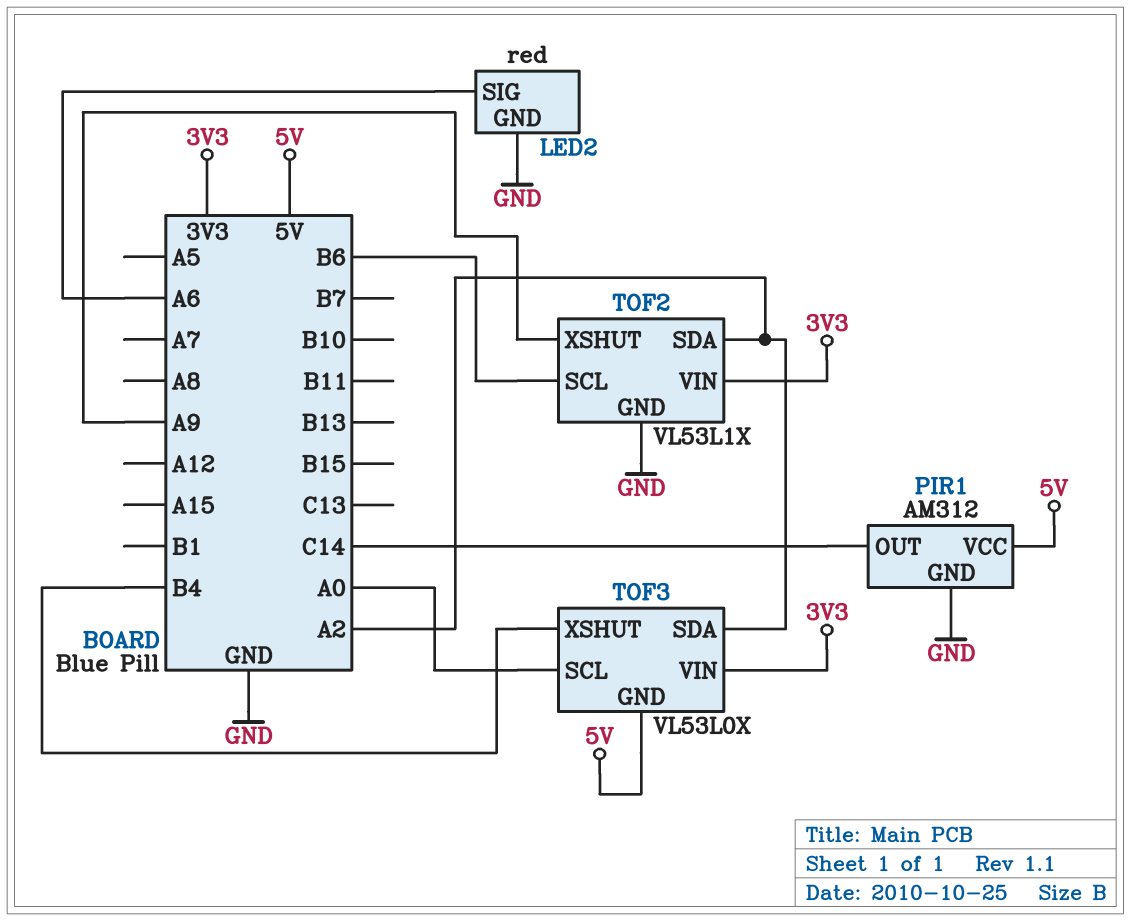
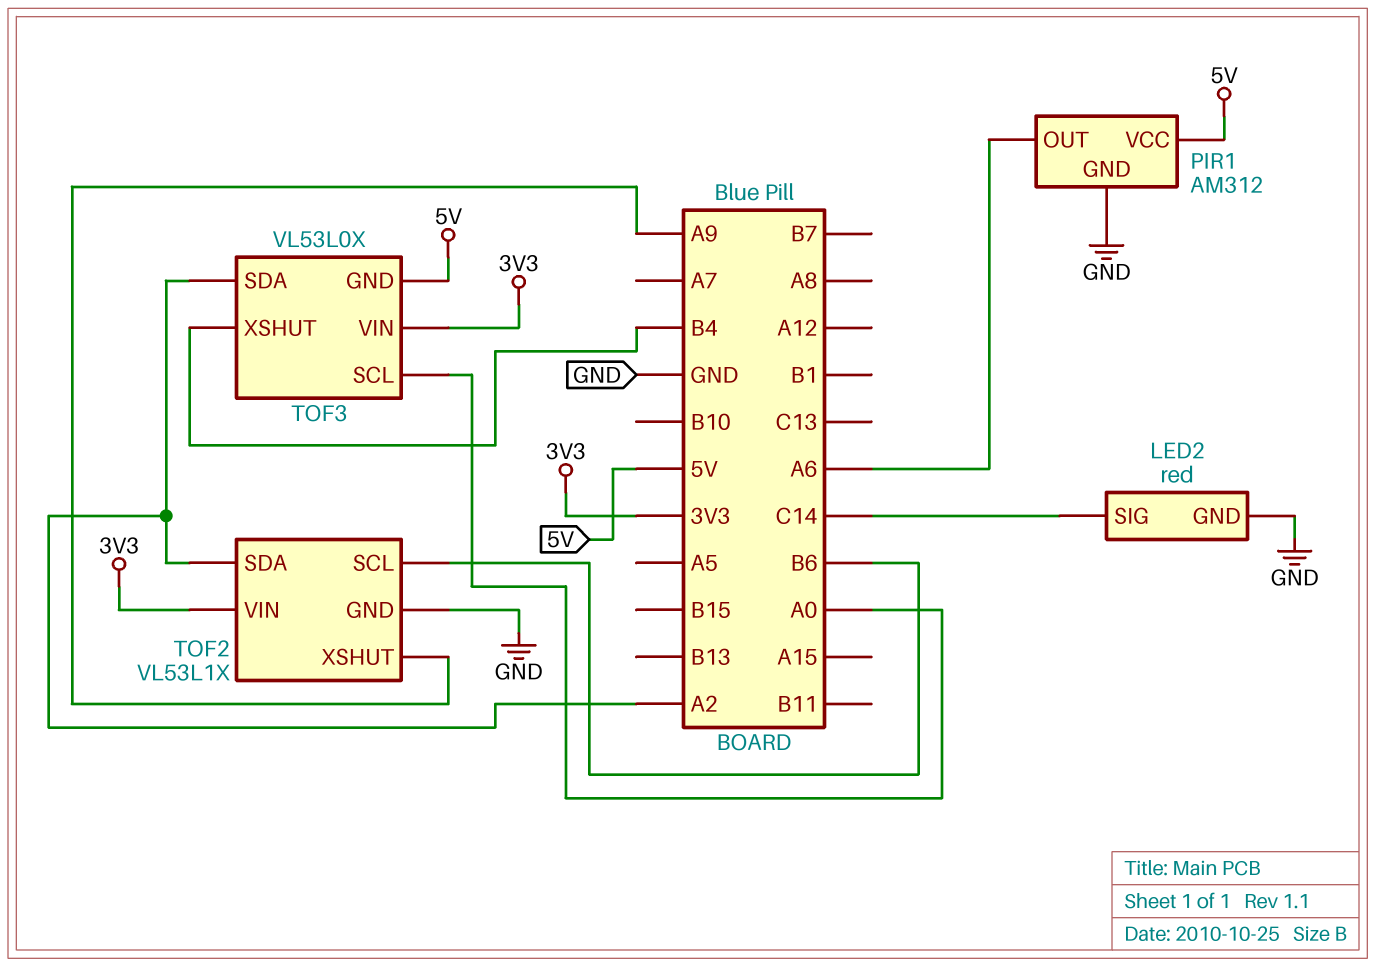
LED2 pin SIG: A6 -> C14
PIR1 pin OUT: C14 -> A6

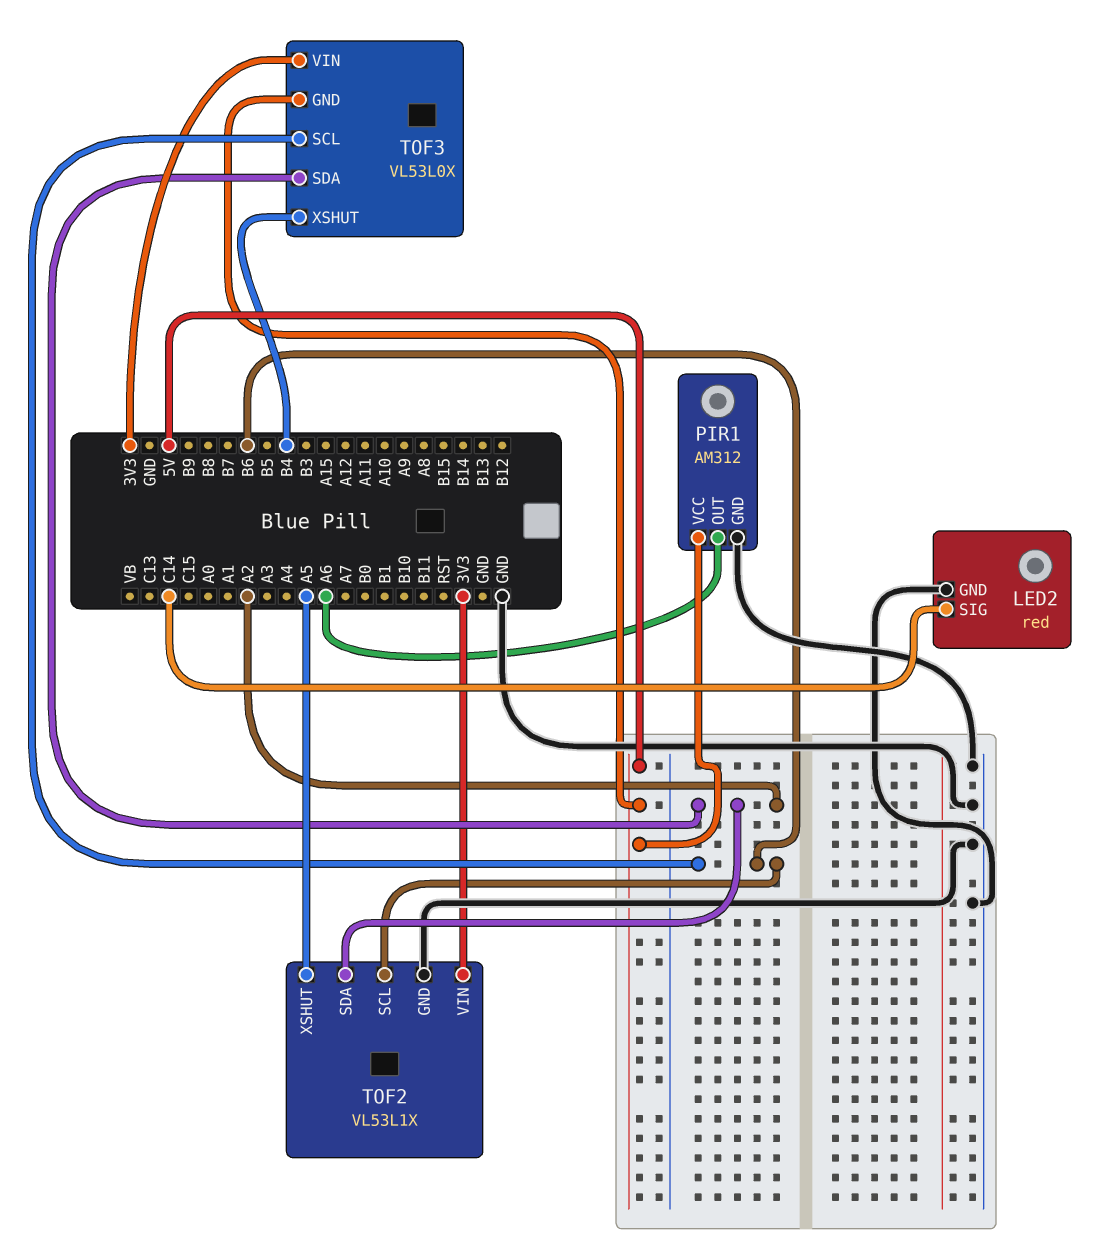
TOF2 pin XSHUT: A9 -> A5
TOF3 pin SCL: A0 -> B6

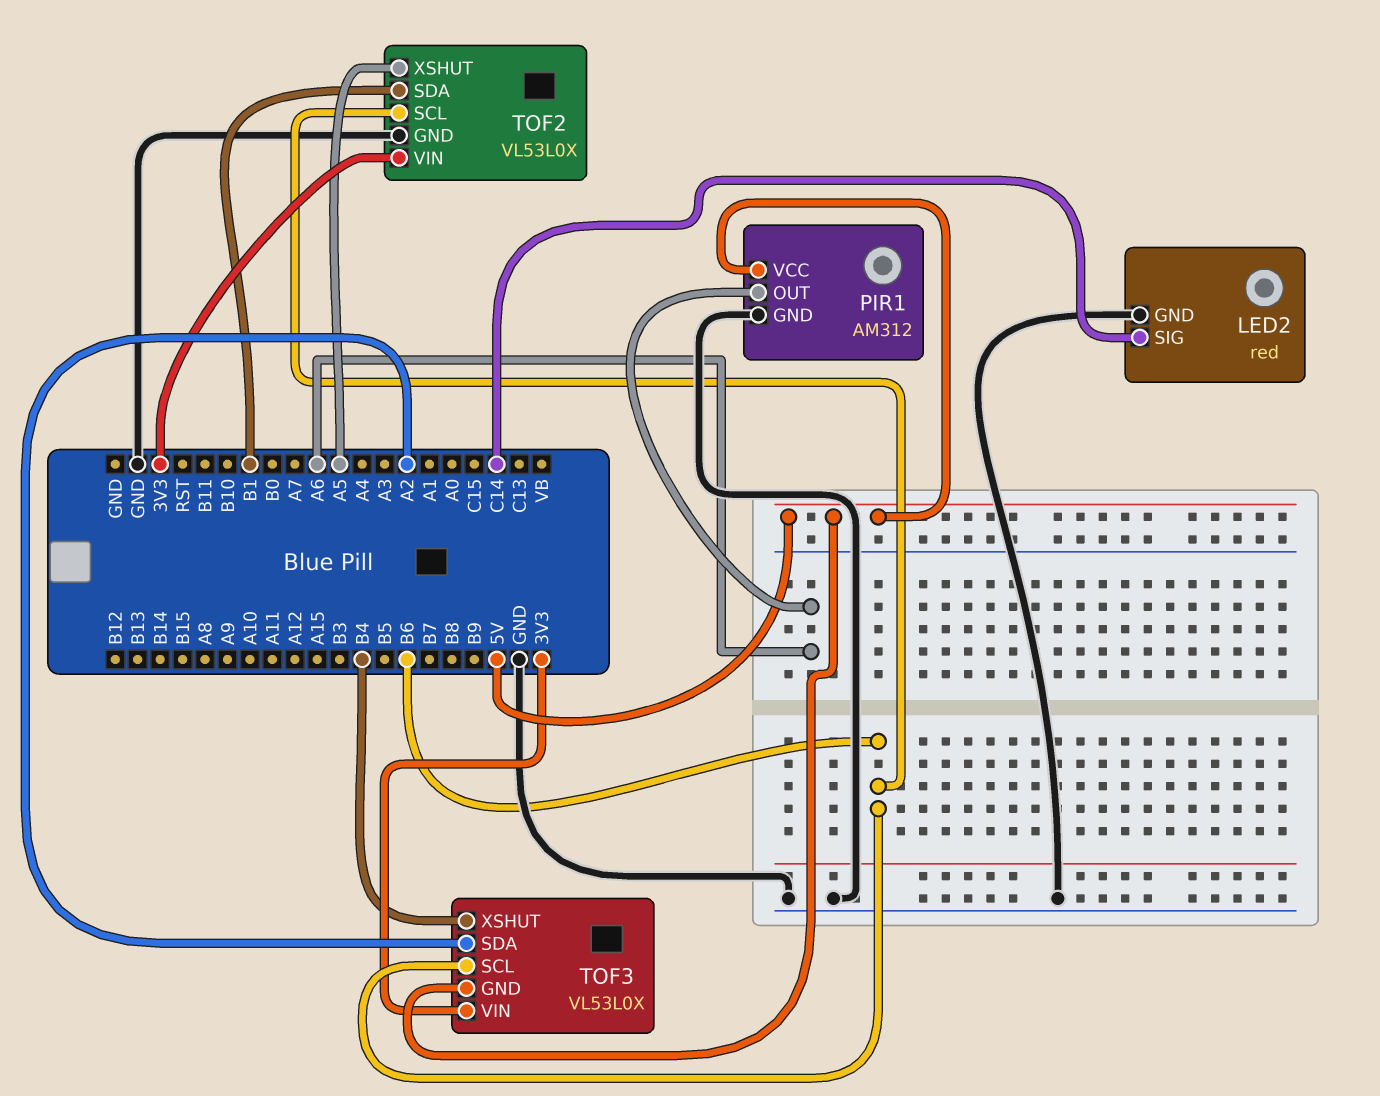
TOF2: VL53L1X -> VL53L0X
TOF2 pin SDA: A2 -> B1

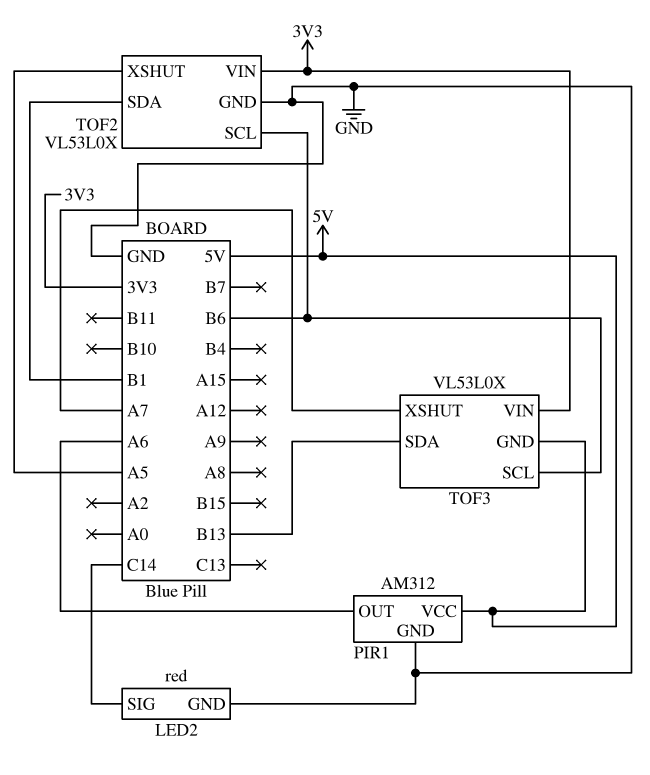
TOF3 pin SDA: A2 -> B13
TOF3 pin XSHUT: B4 -> A7

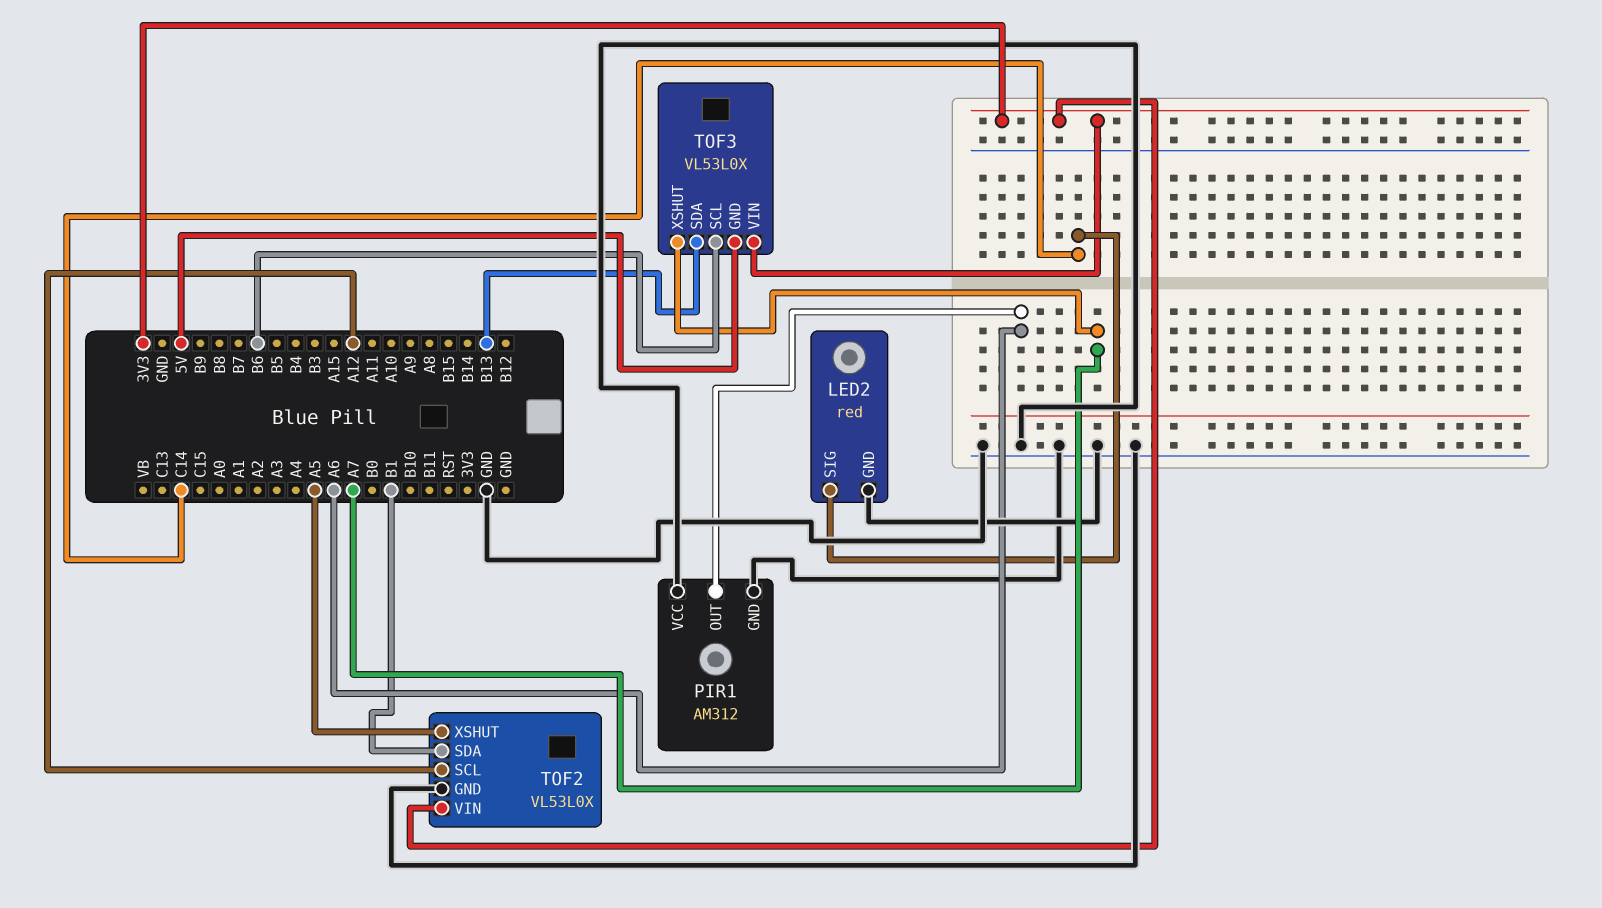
PIR1 pin VCC: 5V -> GND
TOF2 pin SCL: B6 -> A12

